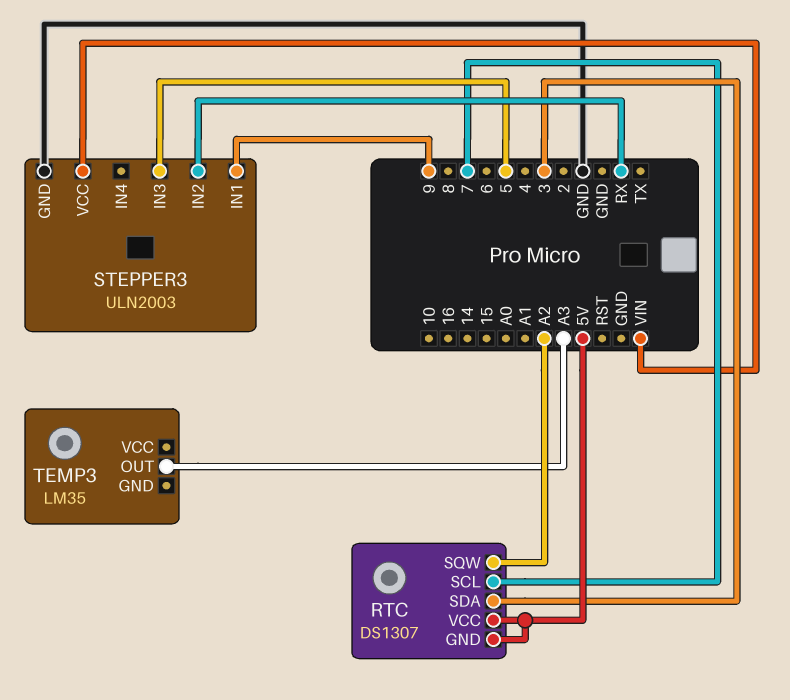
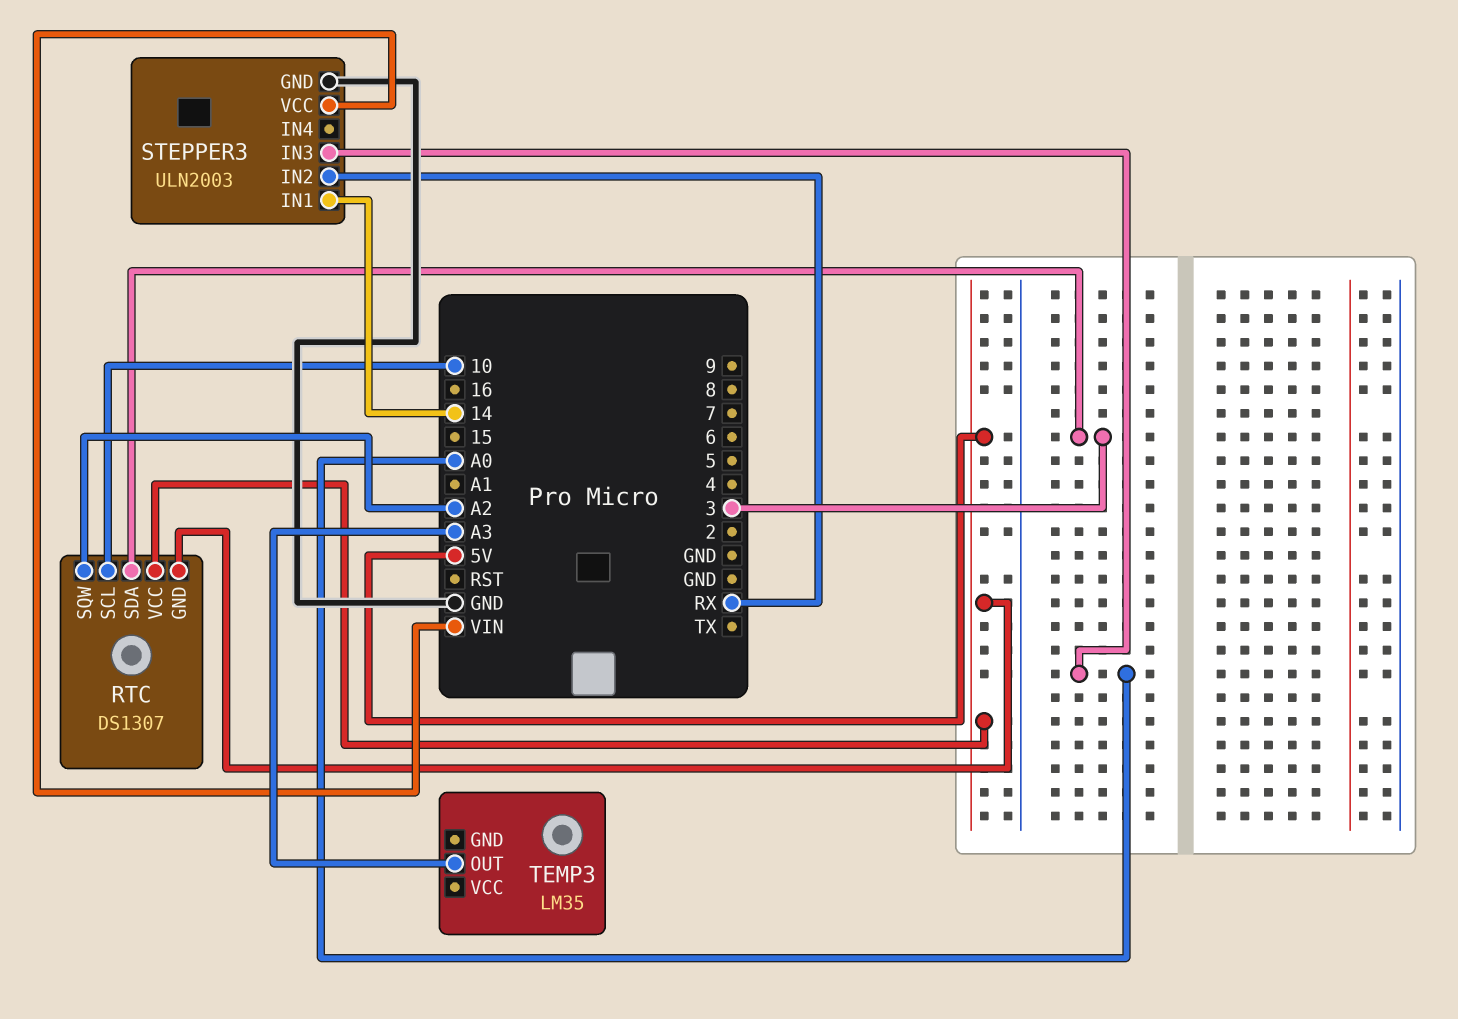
RTC pin SCL: 7 -> 10
STEPPER3 pin IN1: 9 -> 14
STEPPER3 pin IN3: 5 -> A0

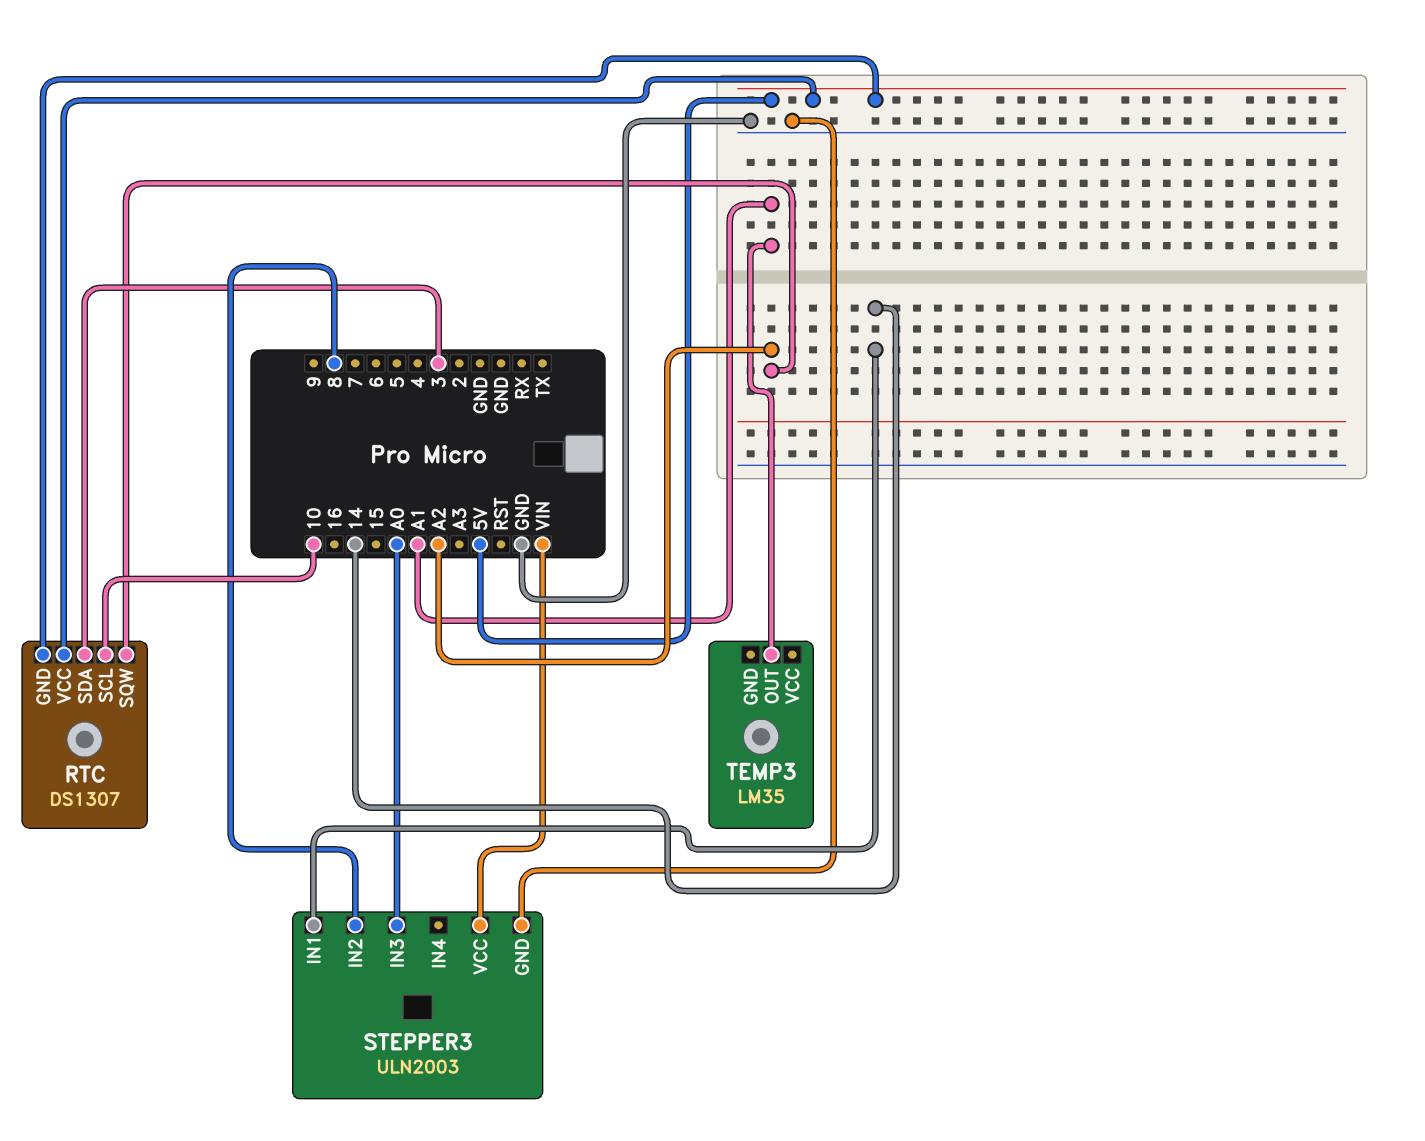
STEPPER3 pin IN2: RX -> 8
TEMP3 pin OUT: A3 -> A1

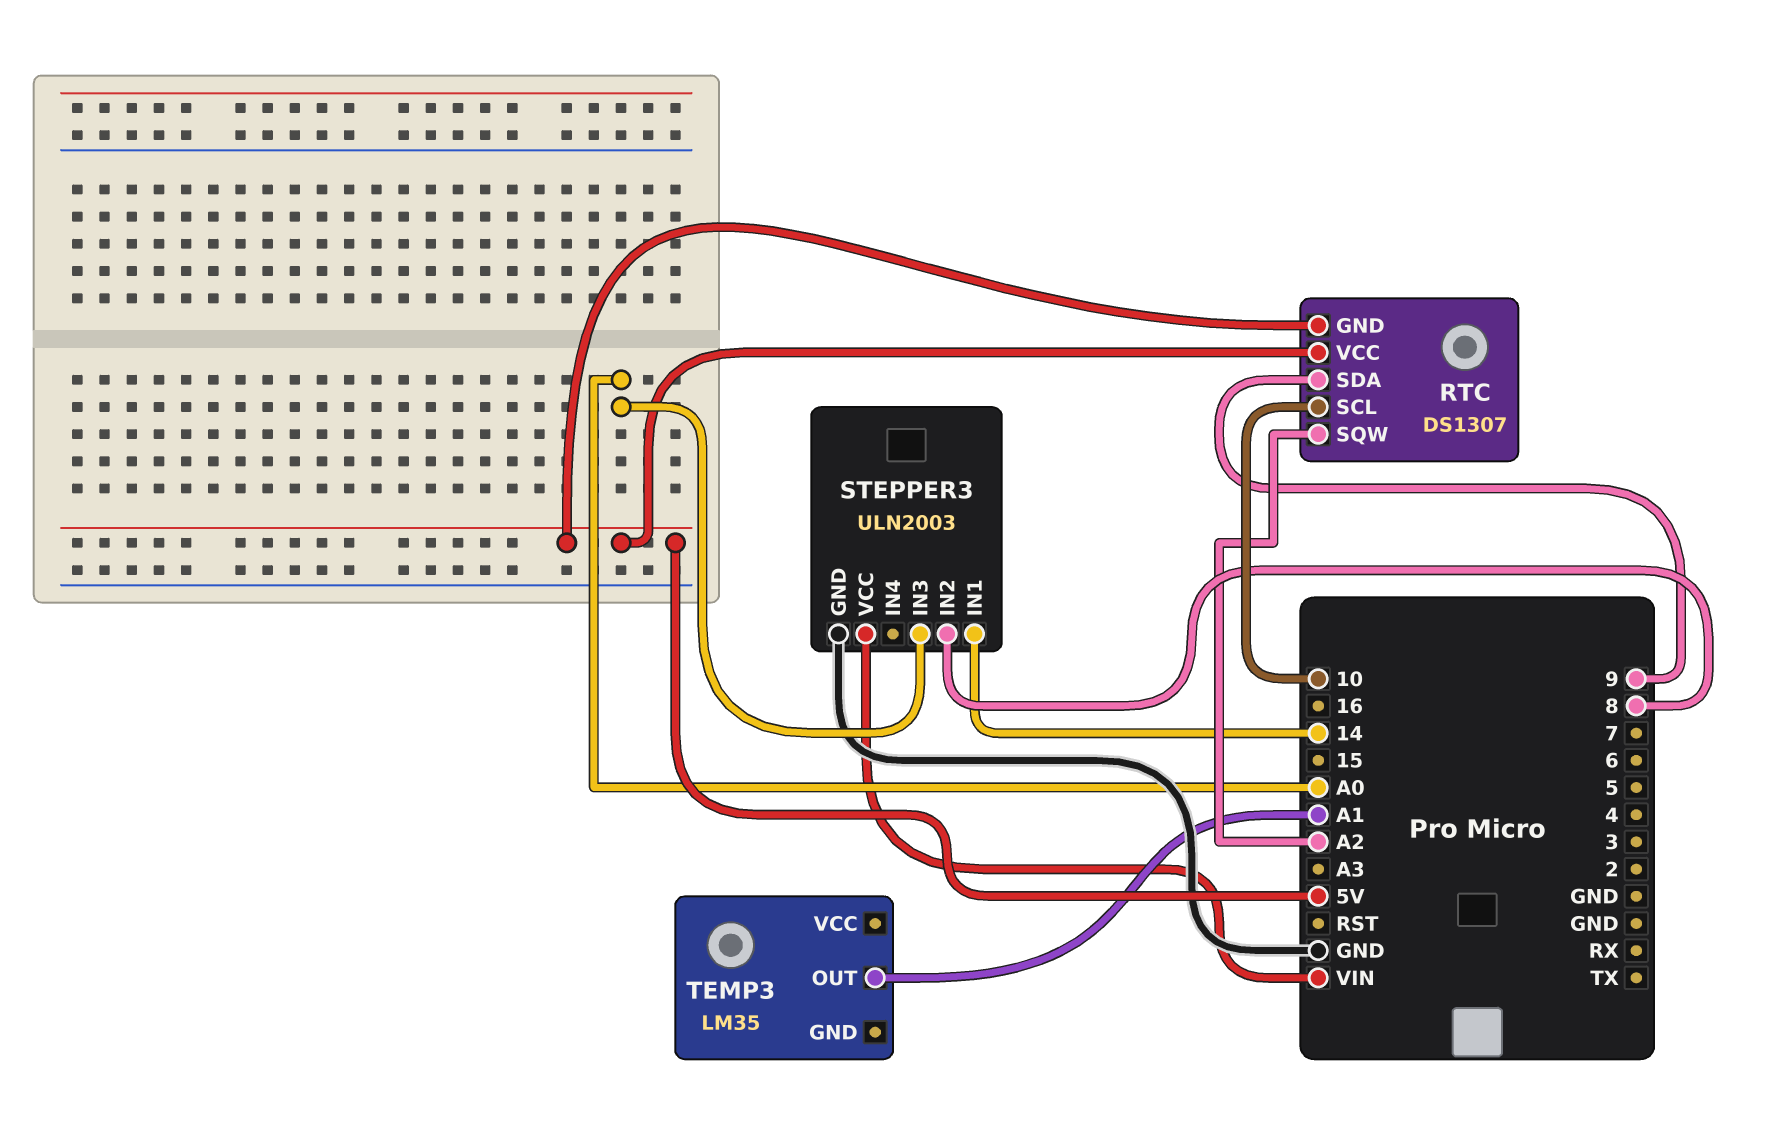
RTC pin SDA: 3 -> 9

